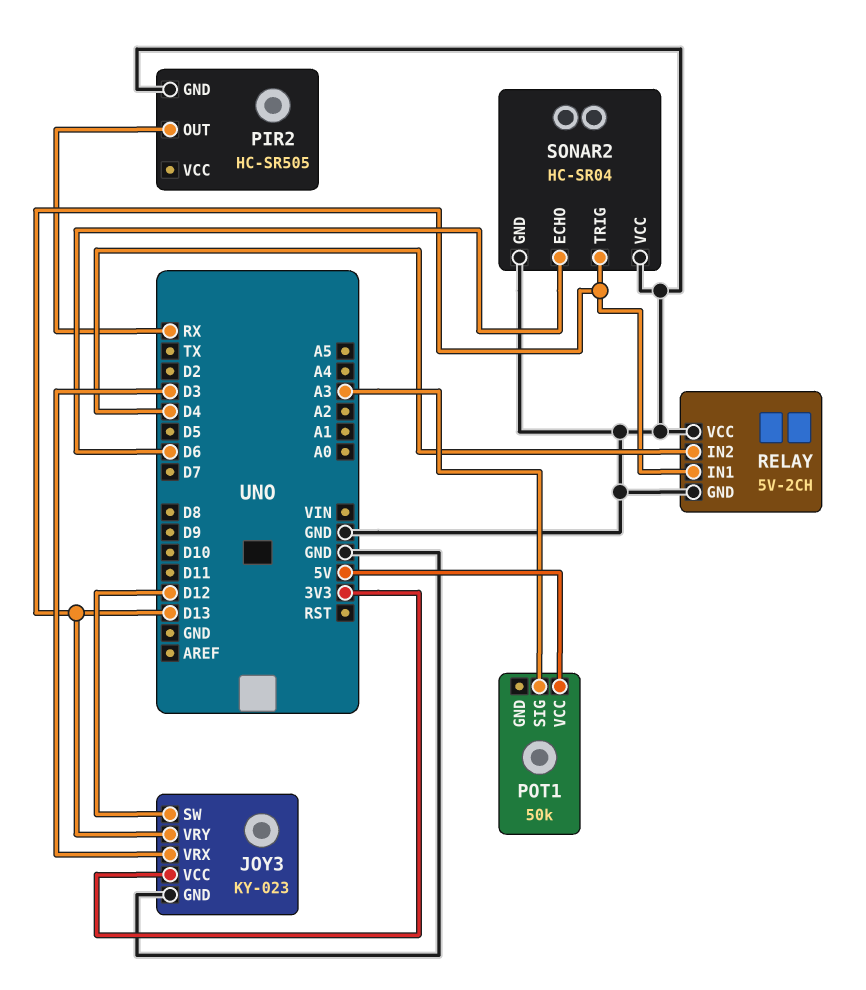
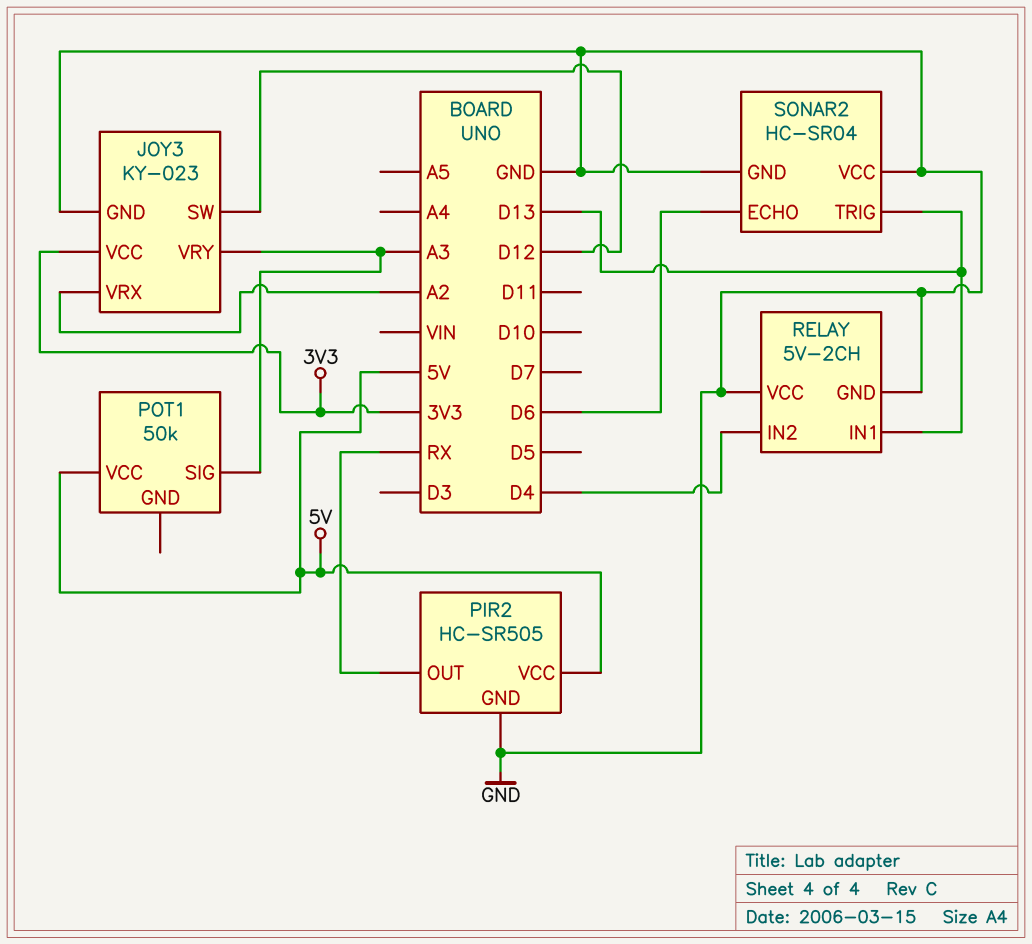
JOY3 pin VRX: D3 -> A2
JOY3 pin VRY: D13 -> A3
PIR2 pin VCC: none -> 5V

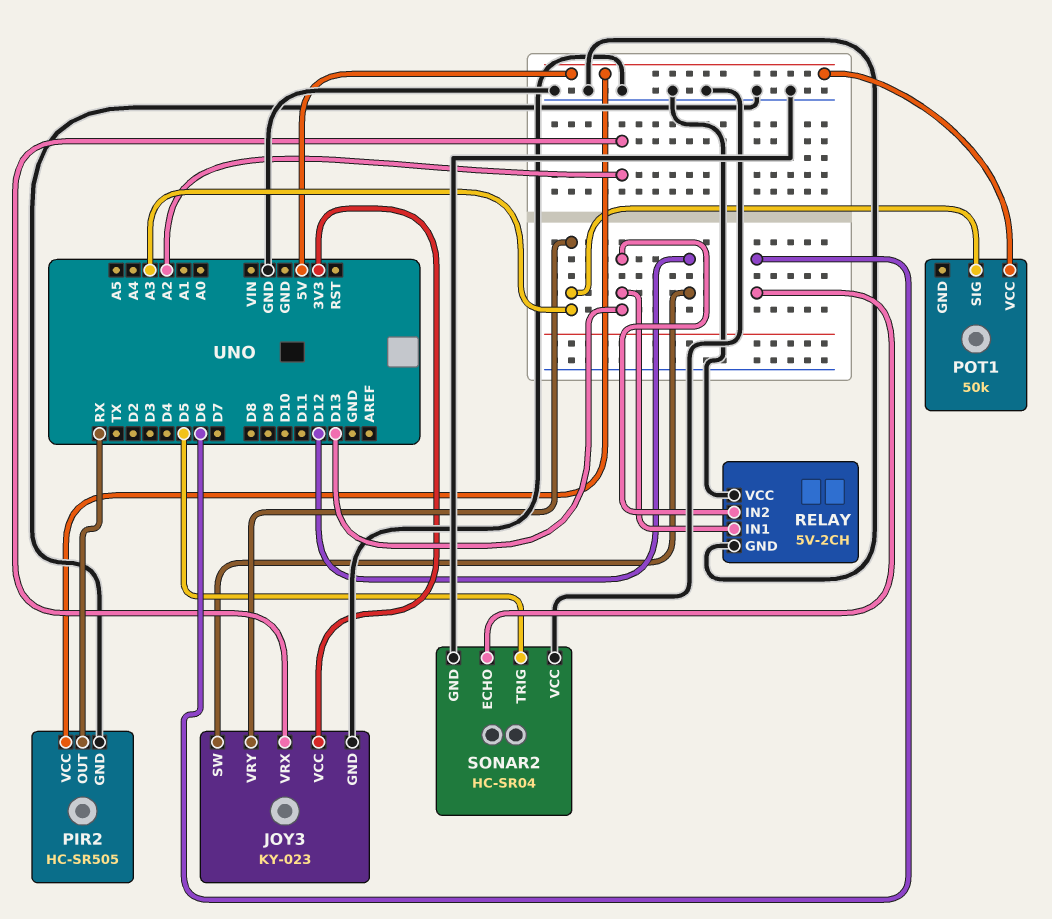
RELAY pin IN2: D4 -> D13
SONAR2 pin TRIG: D13 -> D5

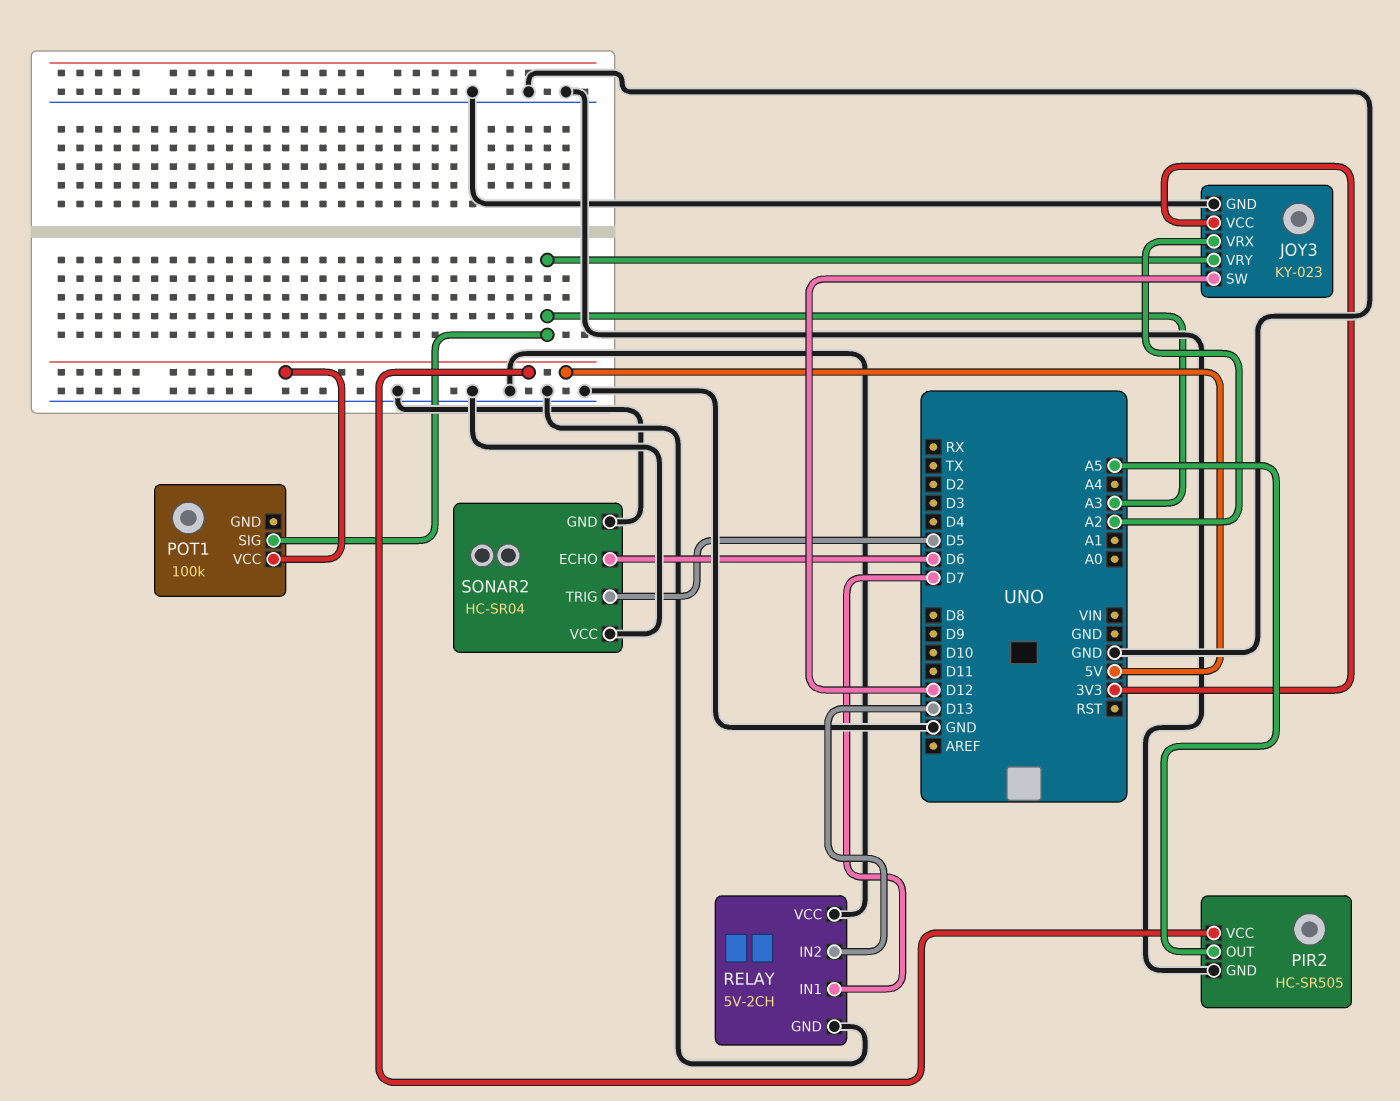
PIR2 pin OUT: RX -> A5
POT1: 50k -> 100k
RELAY pin IN1: D13 -> D7

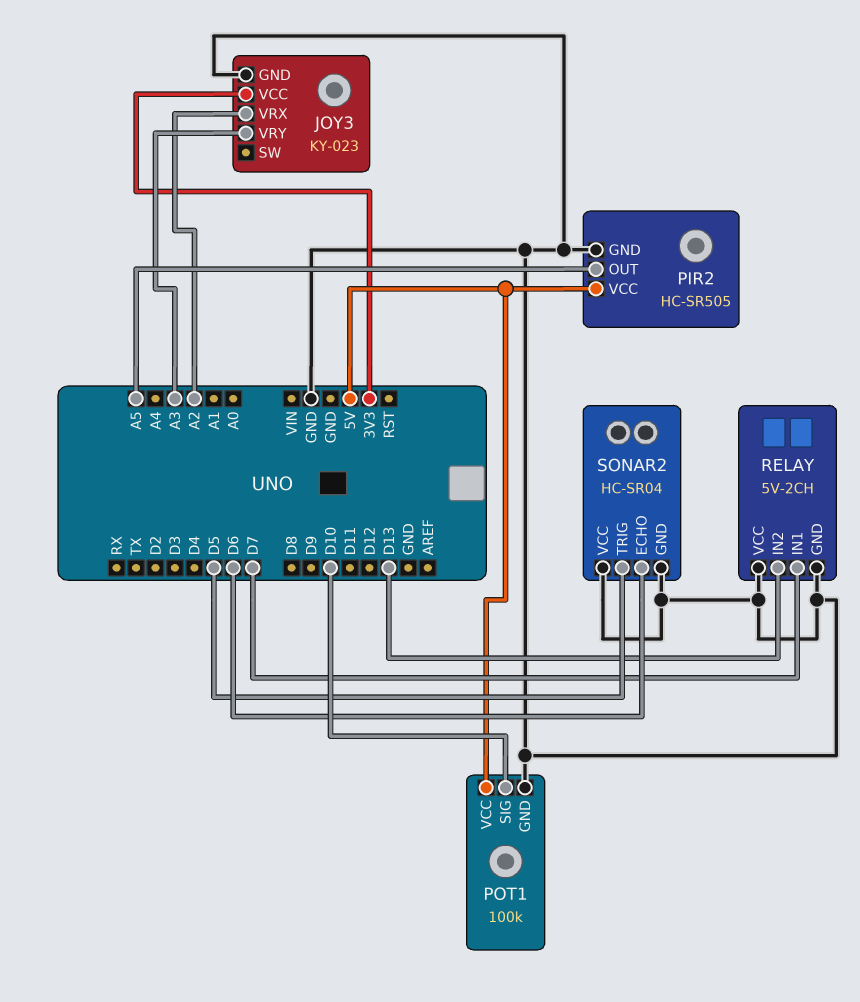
JOY3 pin SW: D12 -> none
POT1 pin GND: none -> GND
POT1 pin SIG: A3 -> D10

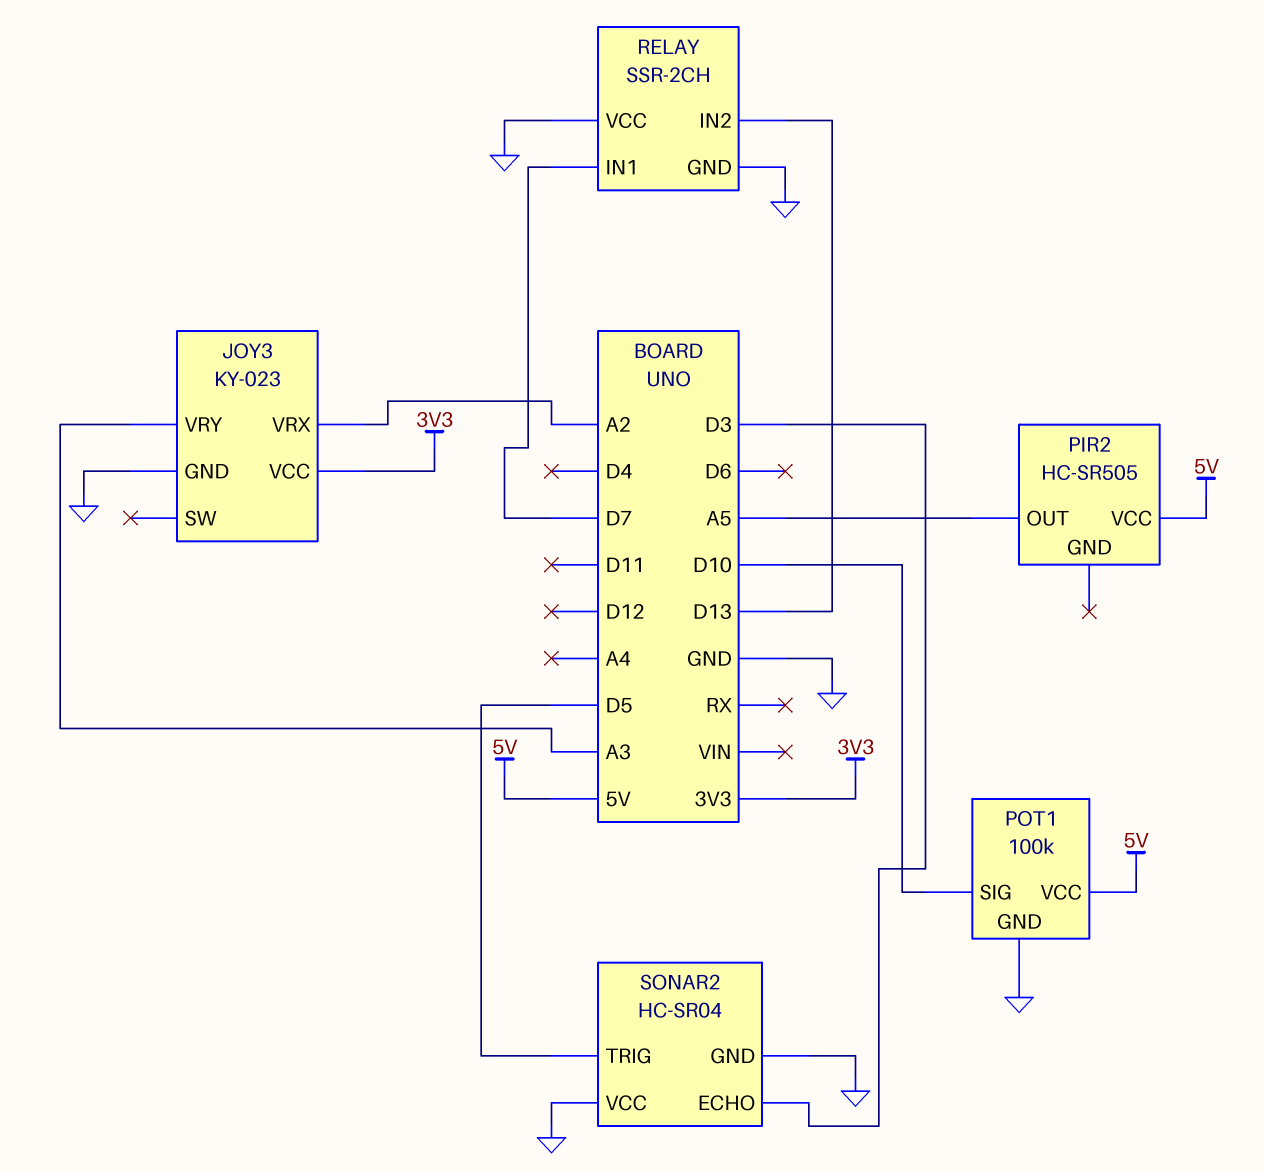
PIR2 pin GND: GND -> none
RELAY: 5V-2CH -> SSR-2CH
SONAR2 pin ECHO: D6 -> D3

